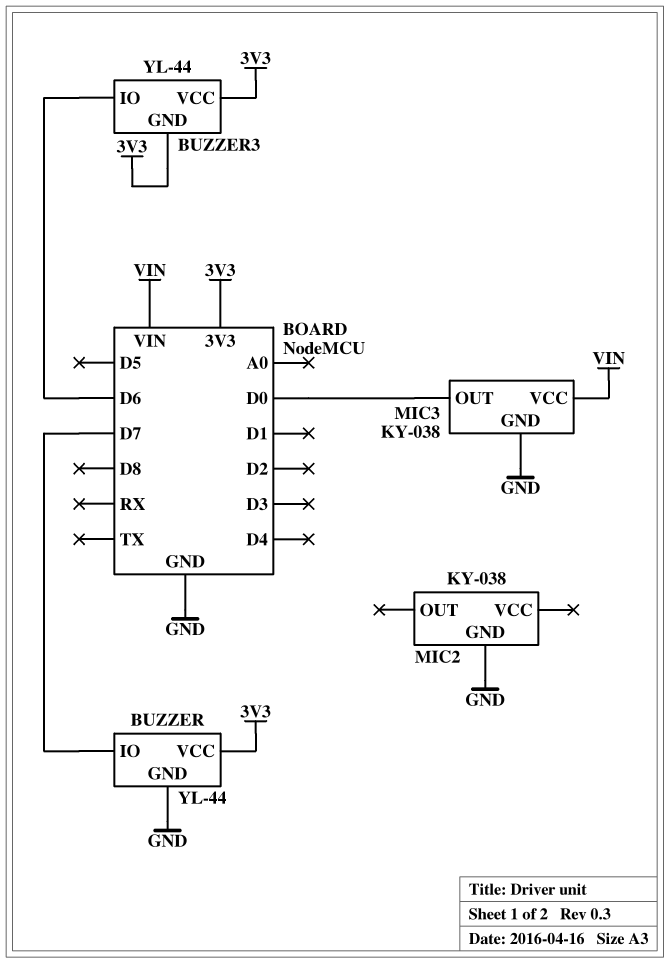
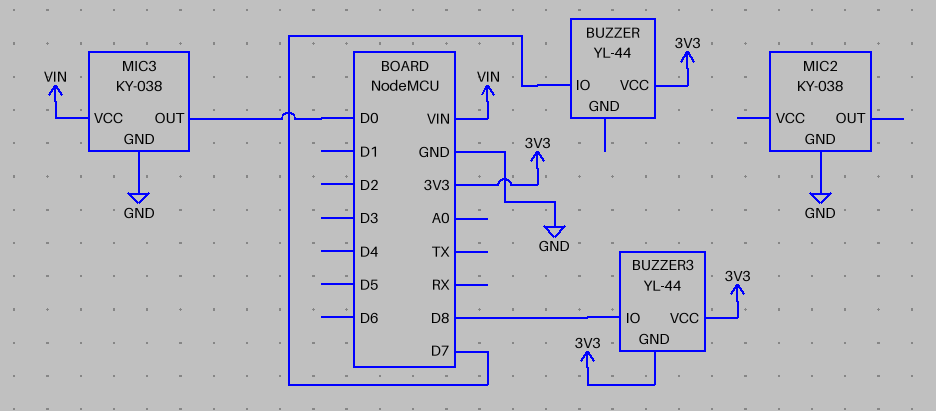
BUZZER pin GND: GND -> none
BUZZER3 pin IO: D6 -> D8

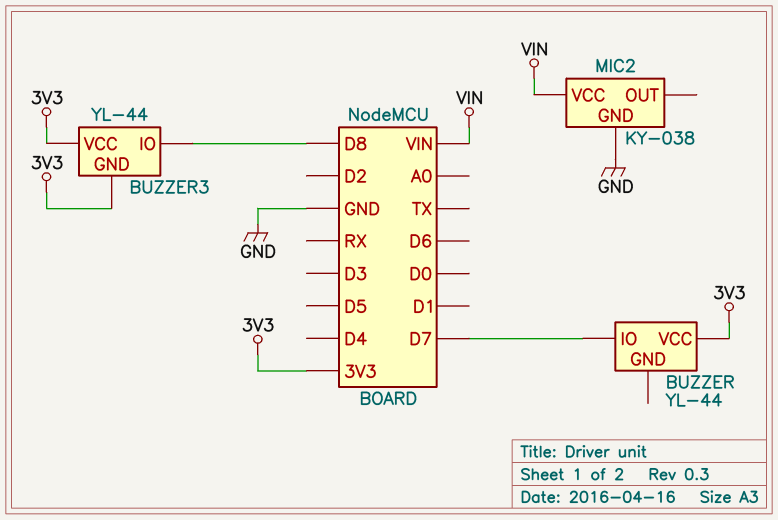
MIC2 pin VCC: none -> VIN
MIC3: KY-038 -> none
MIC3 pin GND: GND -> none
MIC3 pin OUT: D0 -> none
MIC3 pin VCC: VIN -> none

